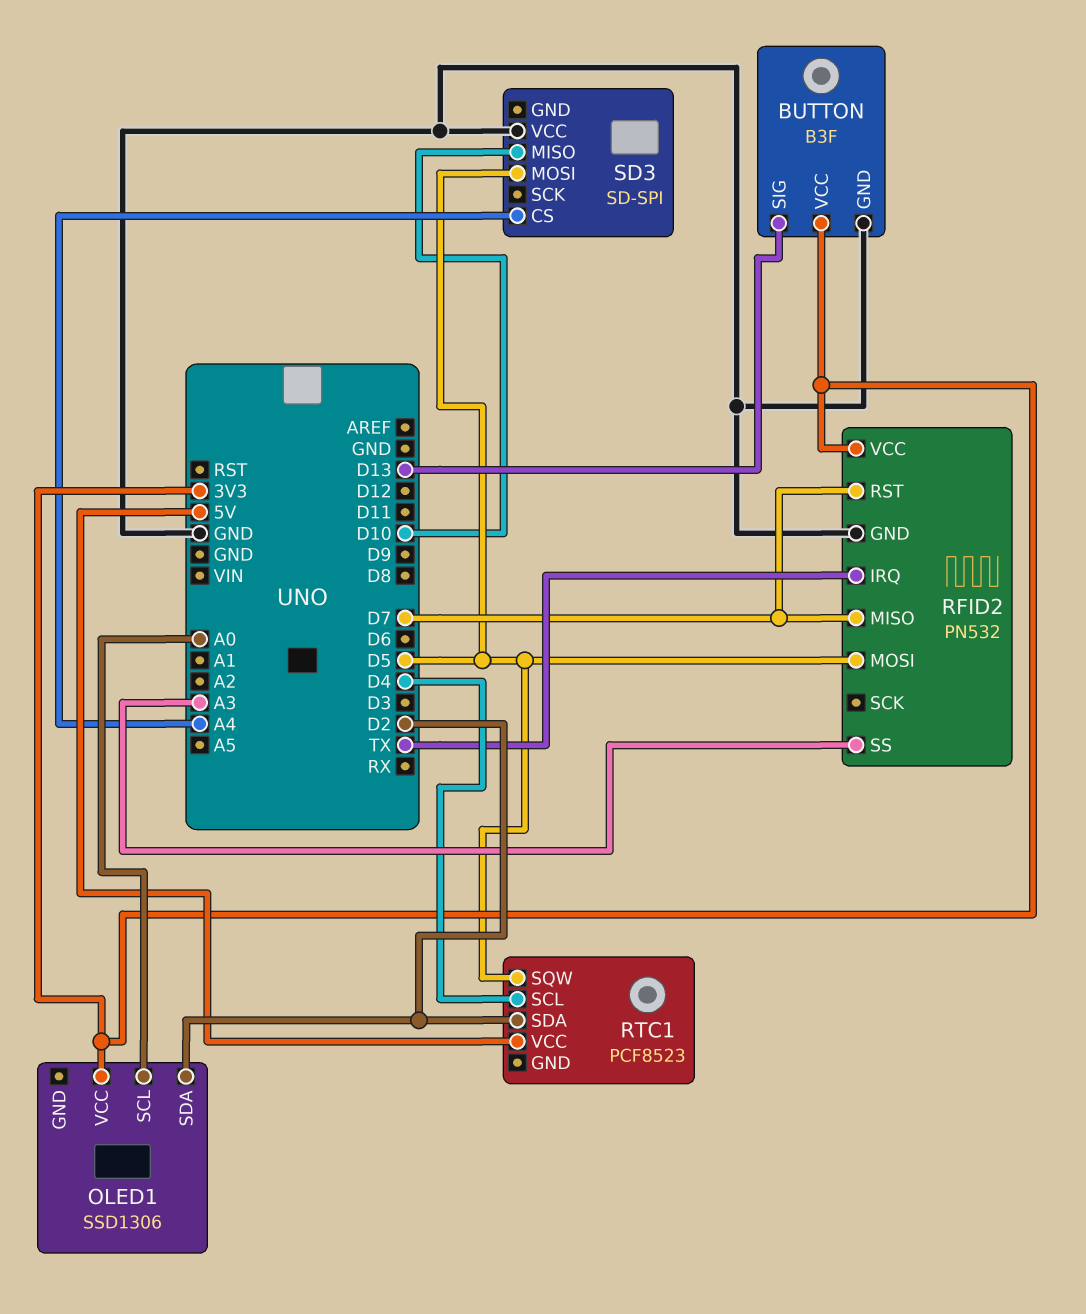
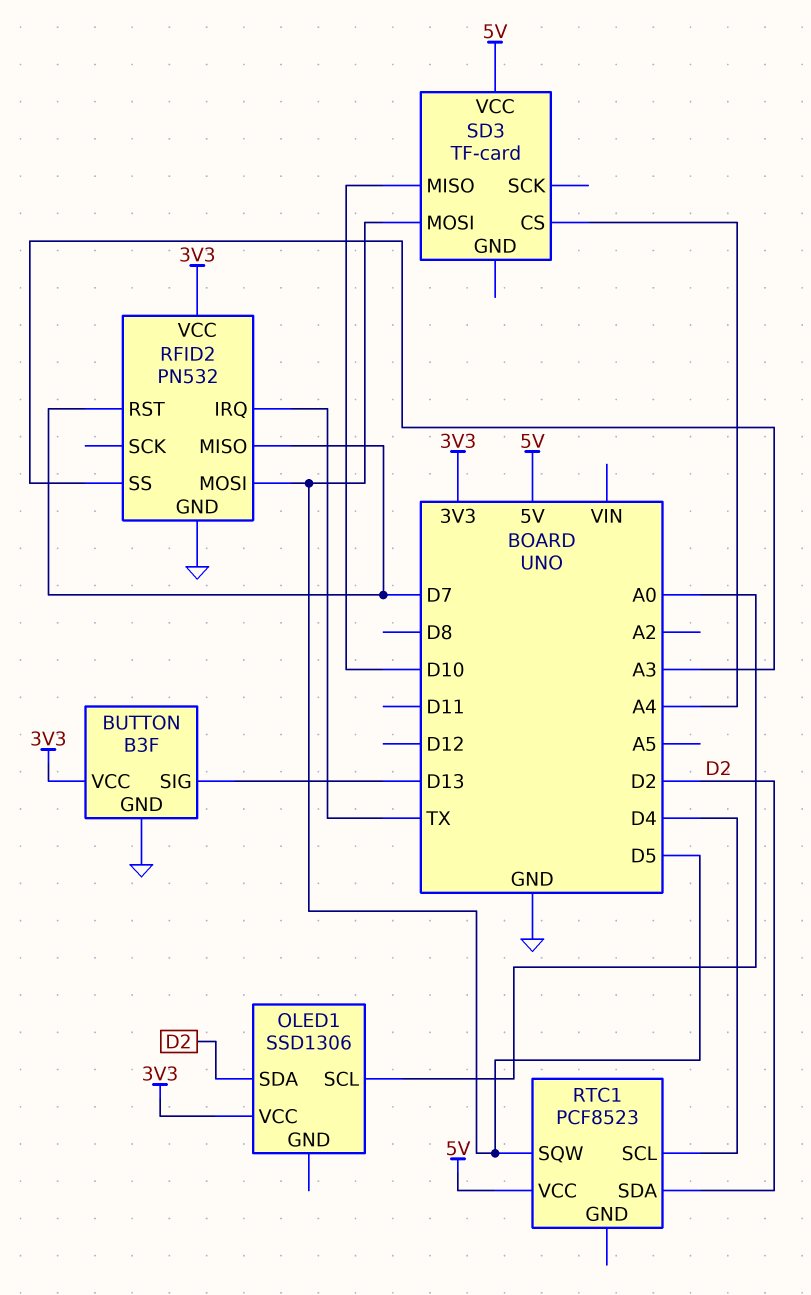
SD3: SD-SPI -> TF-card
SD3 pin VCC: GND -> 5V

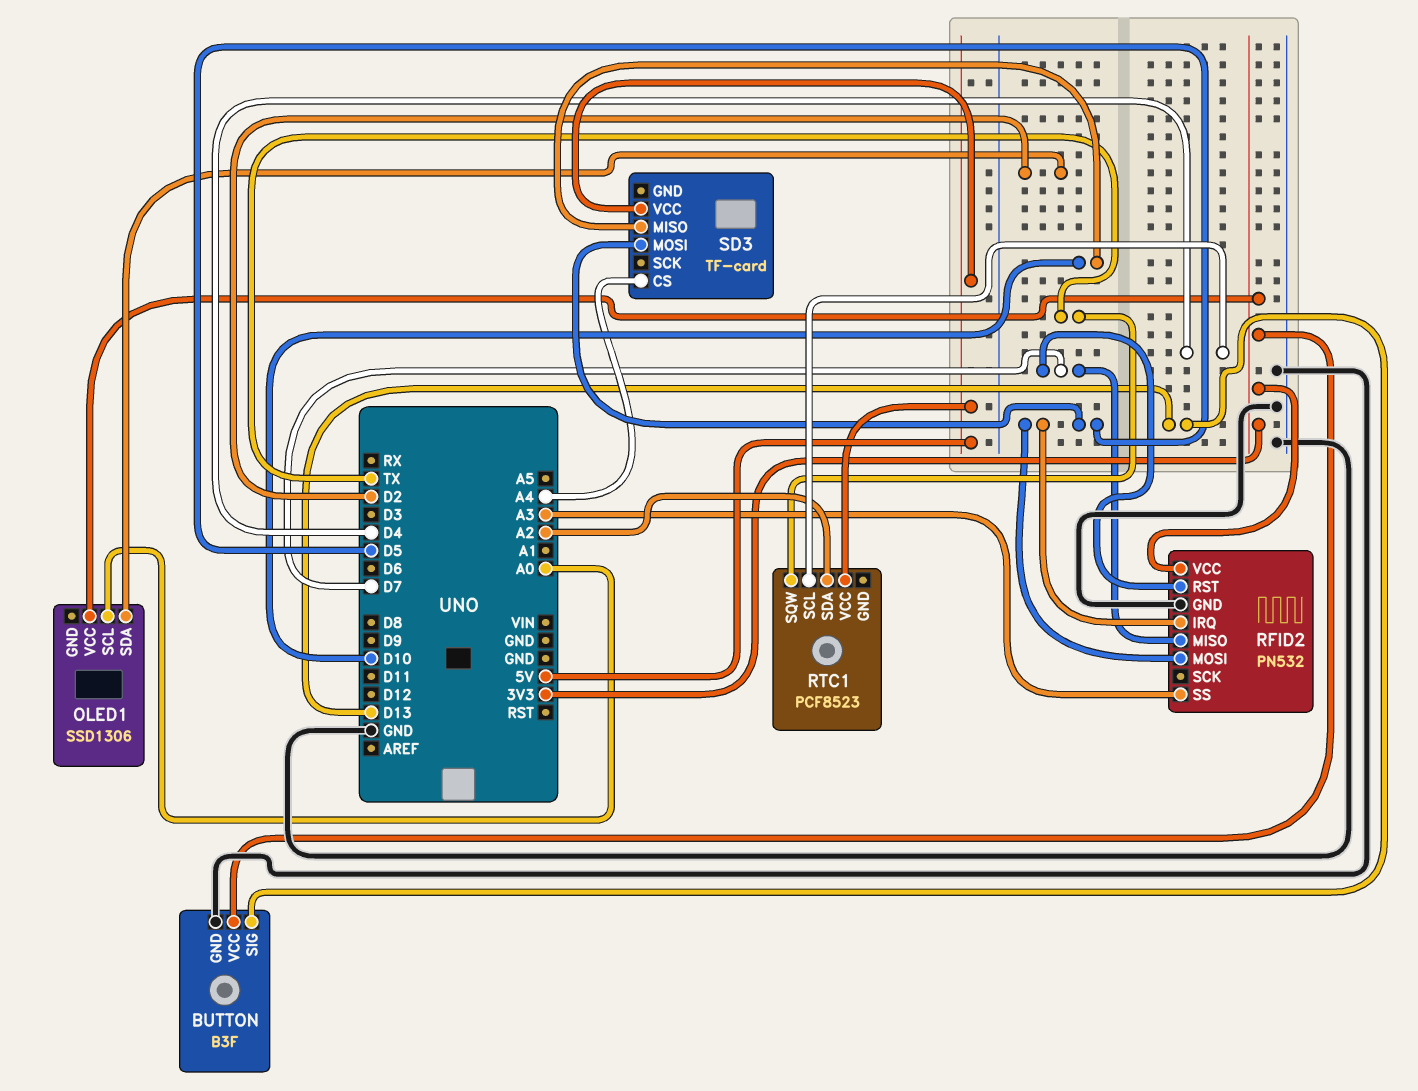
RFID2 pin IRQ: TX -> D5
RTC1 pin SDA: D2 -> A2
RTC1 pin SQW: D5 -> TX

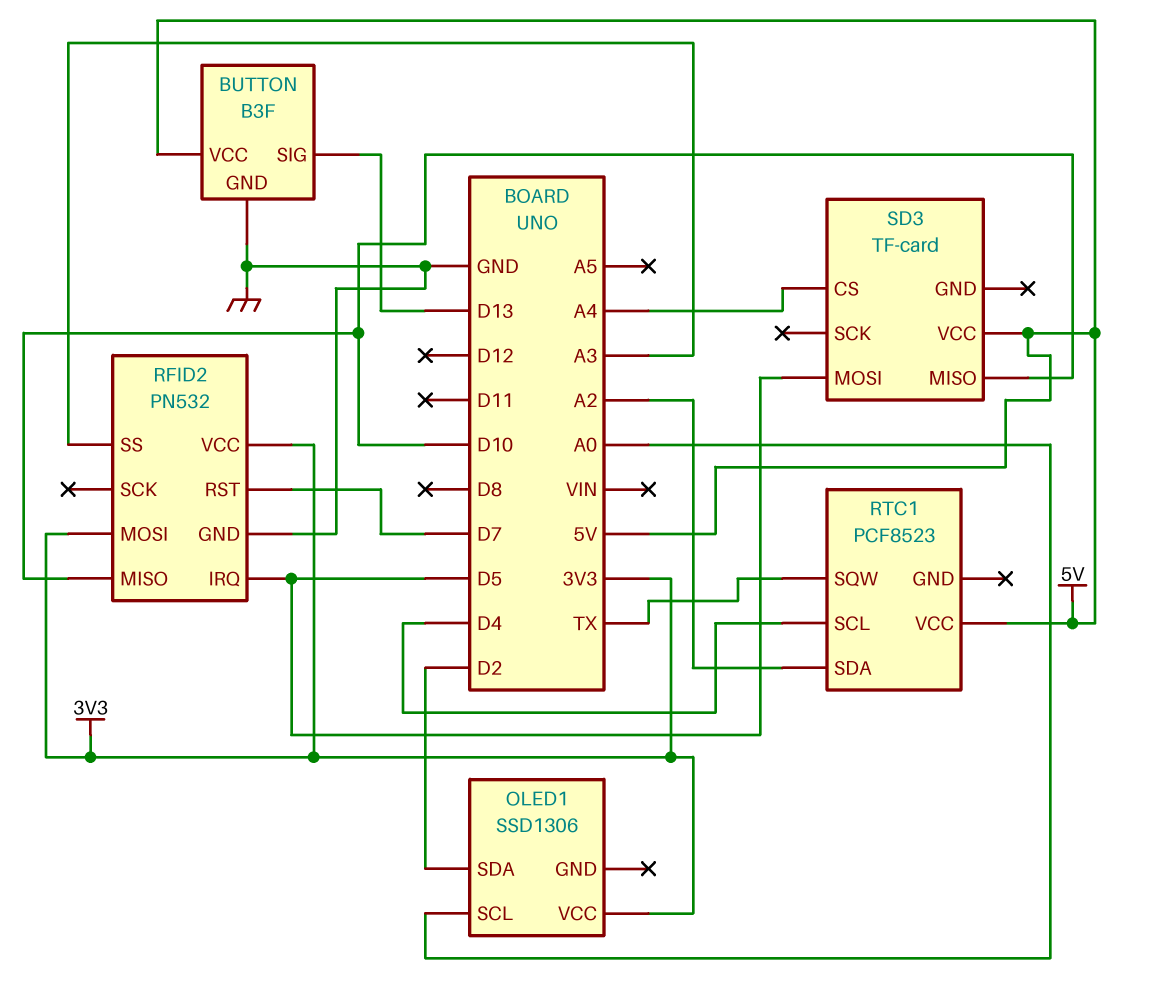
BUTTON pin VCC: 3V3 -> 5V
RFID2 pin MISO: D7 -> D10
RFID2 pin MOSI: D5 -> 3V3

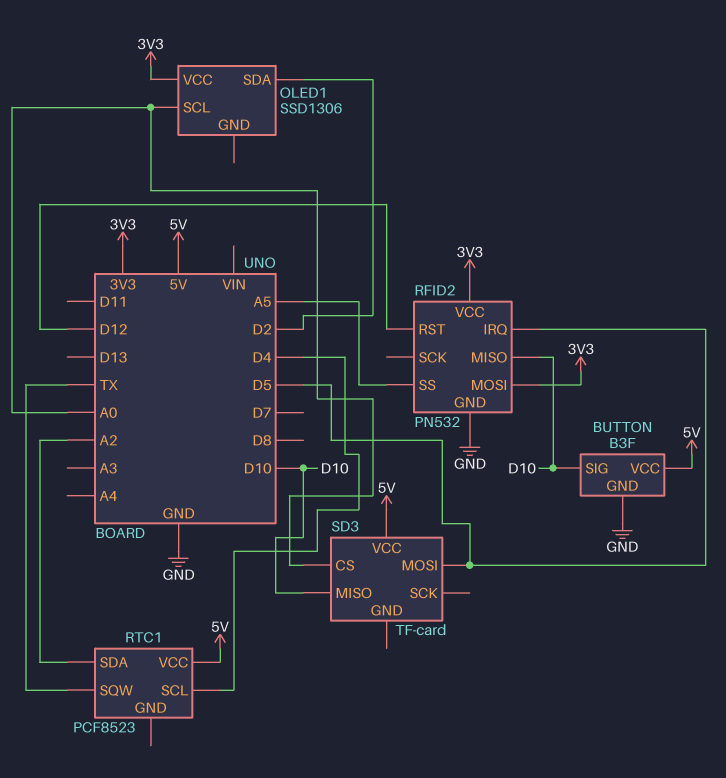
BUTTON pin SIG: D13 -> D10
RFID2 pin RST: D7 -> D12
RFID2 pin SS: A3 -> A5
SD3 pin CS: A4 -> A0

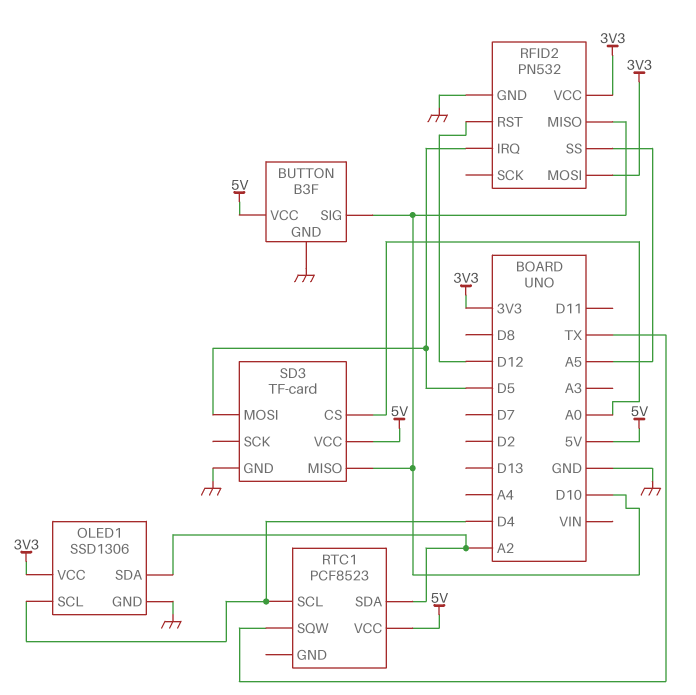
OLED1 pin GND: none -> GND
OLED1 pin SCL: A0 -> D4
OLED1 pin SDA: D2 -> A2
SD3 pin GND: none -> GND

